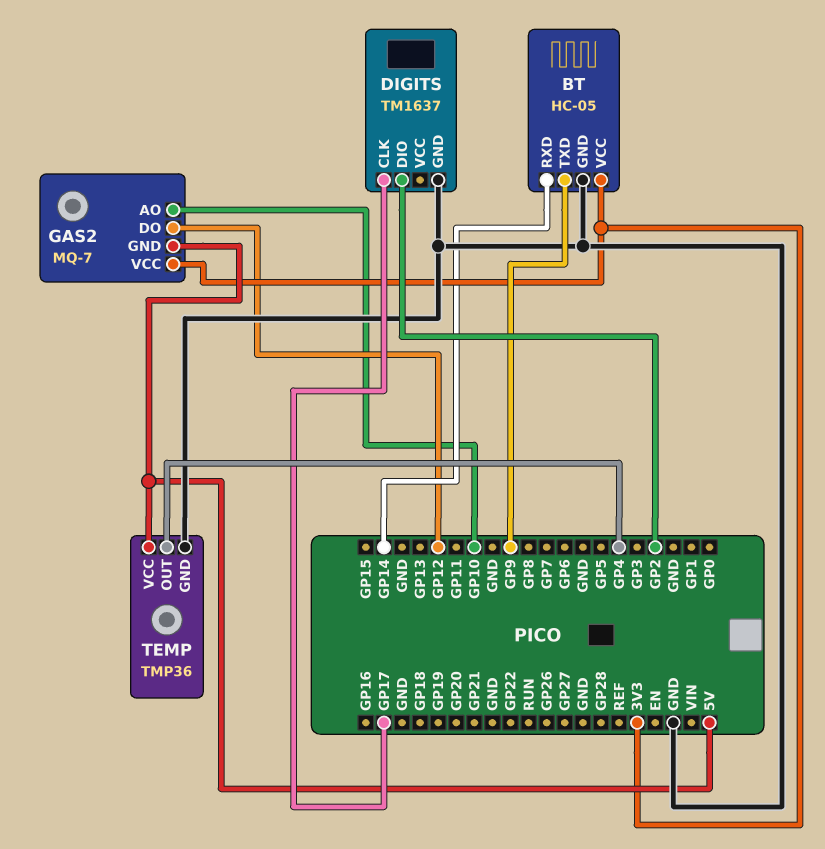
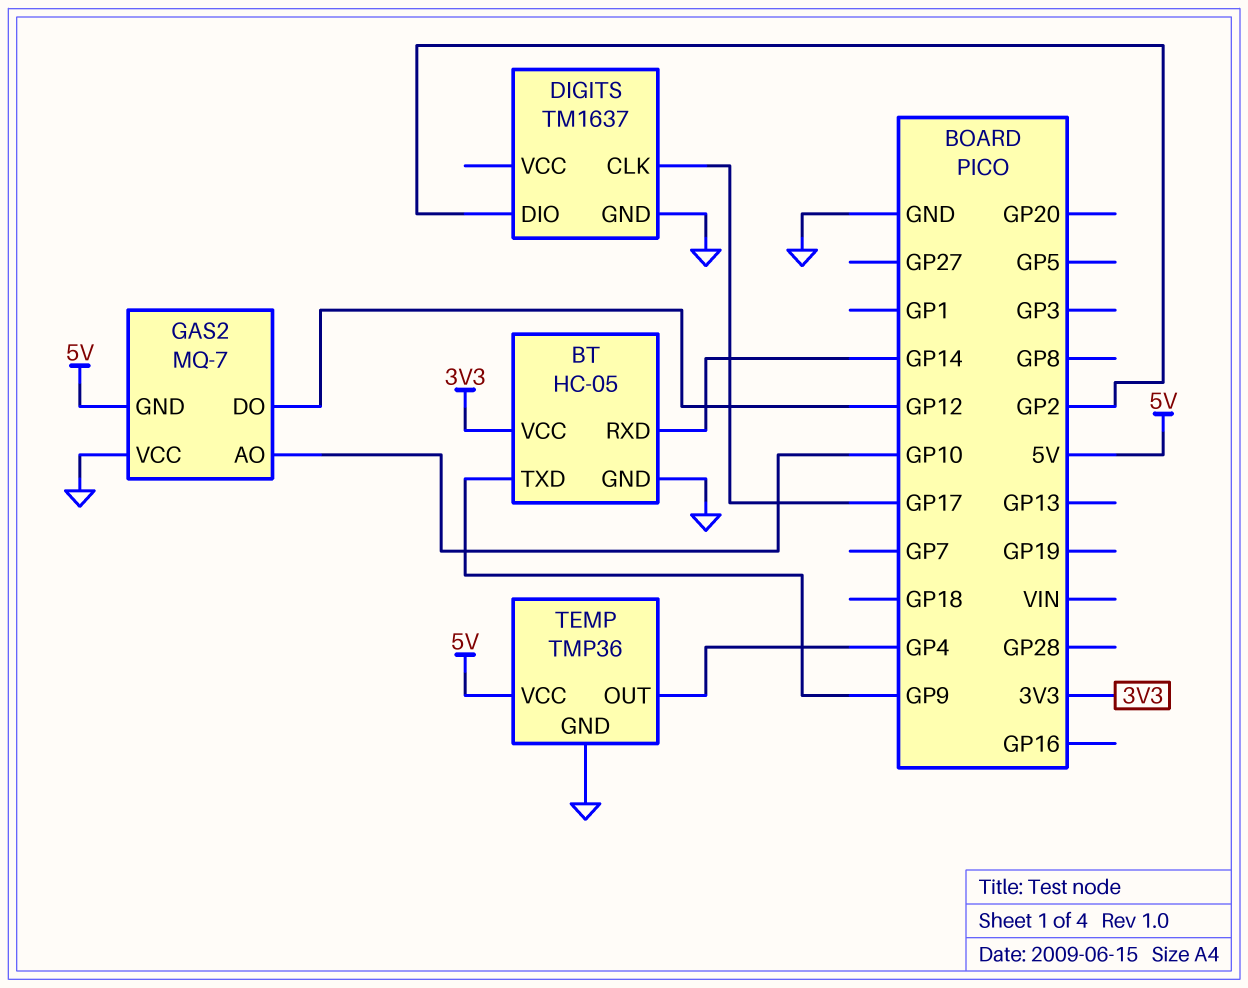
GAS2 pin VCC: 3V3 -> GND

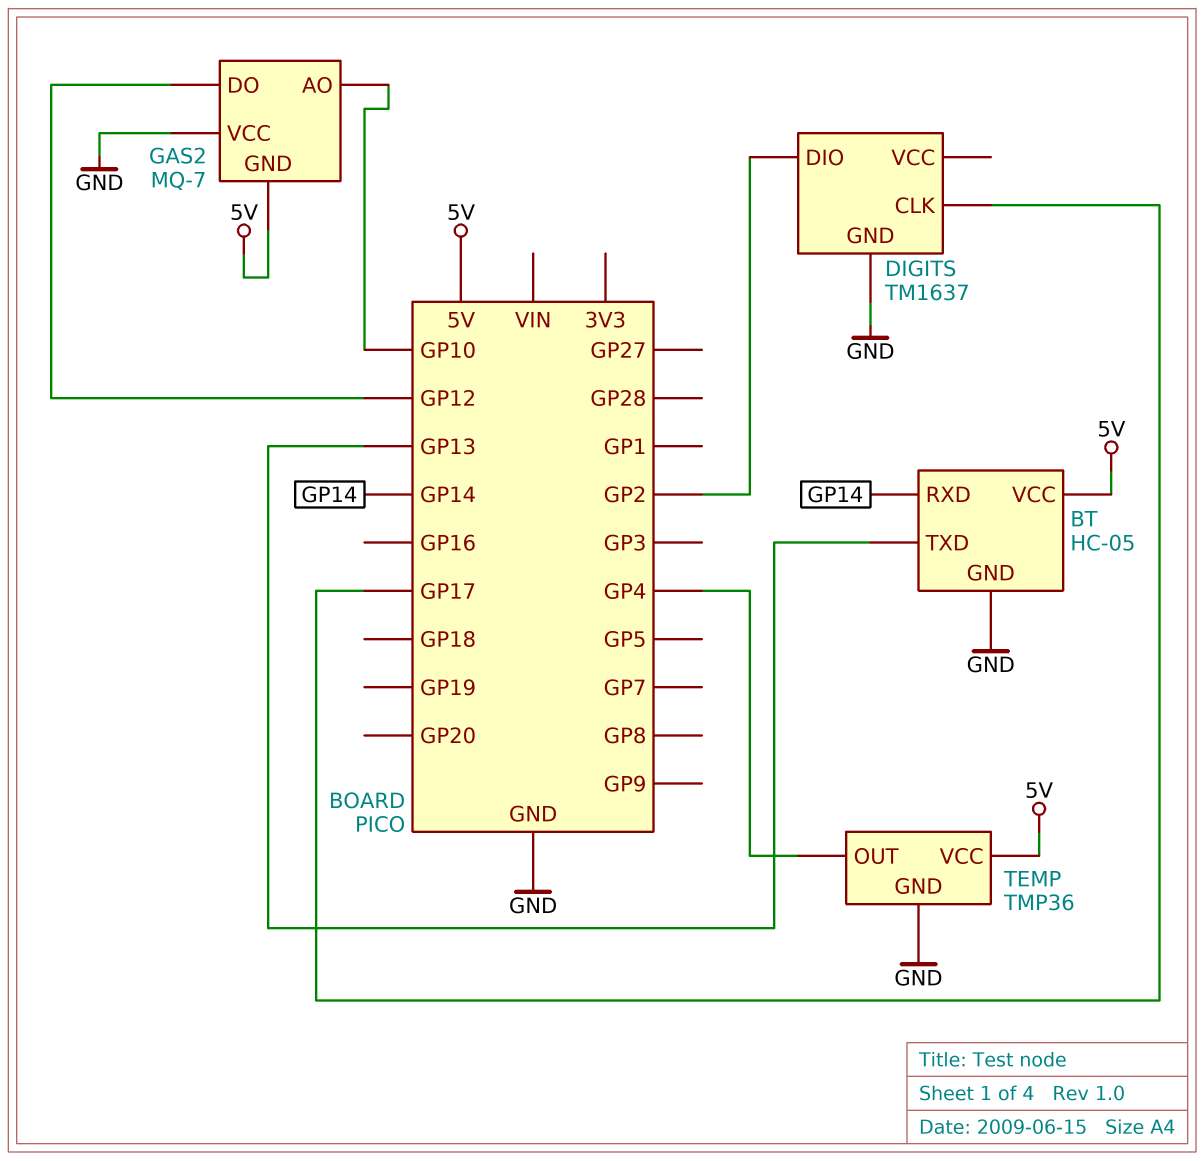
BT pin TXD: GP9 -> GP13
BT pin VCC: 3V3 -> 5V

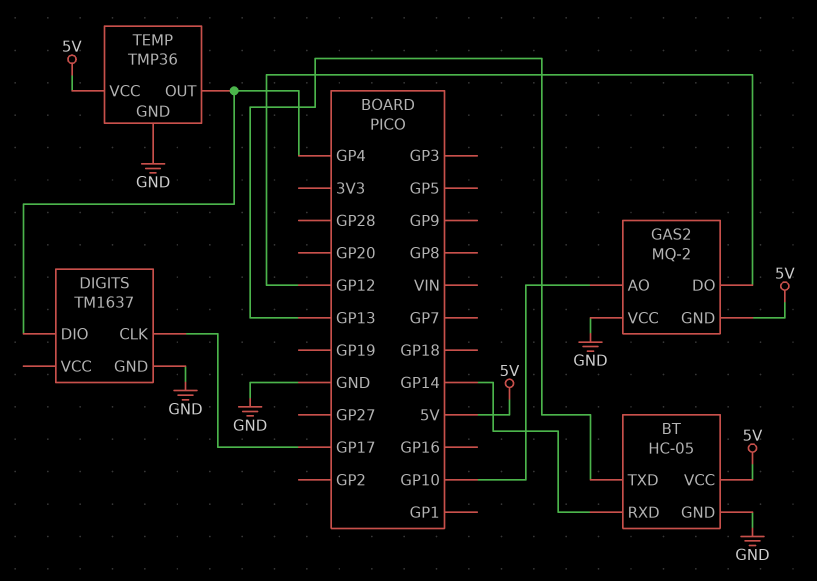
DIGITS pin DIO: GP2 -> GP4
GAS2: MQ-7 -> MQ-2

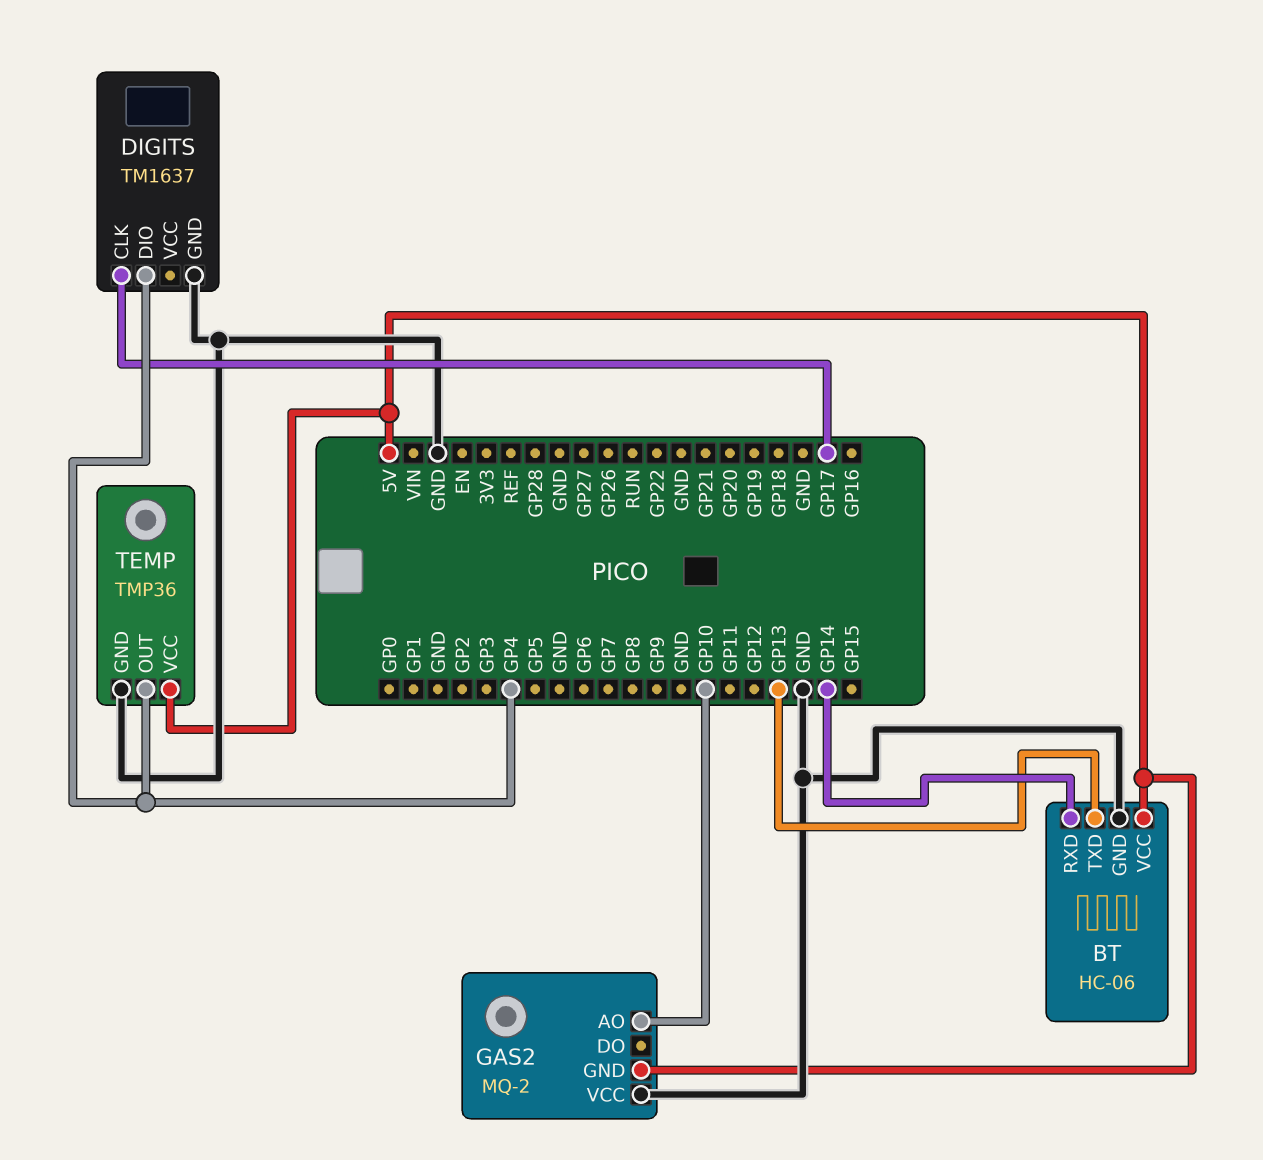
BT: HC-05 -> HC-06
GAS2 pin DO: GP12 -> none

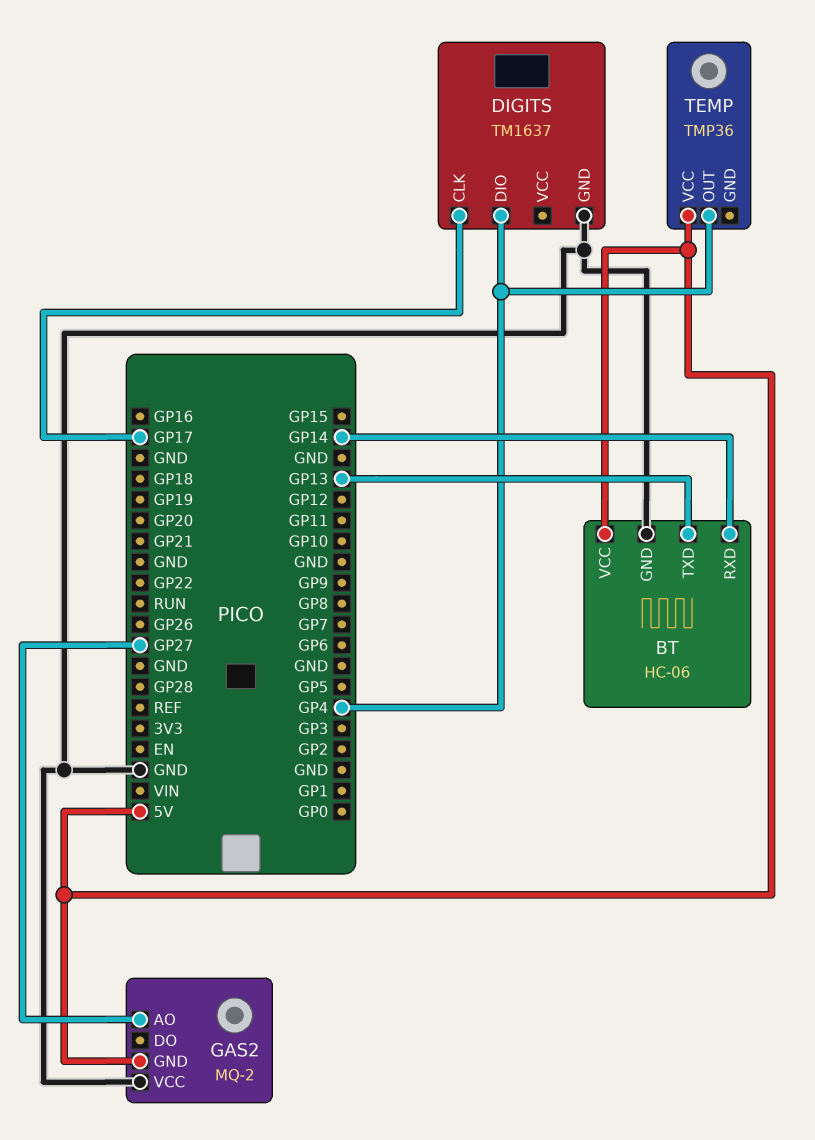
GAS2 pin AO: GP10 -> GP27
TEMP pin GND: GND -> none

